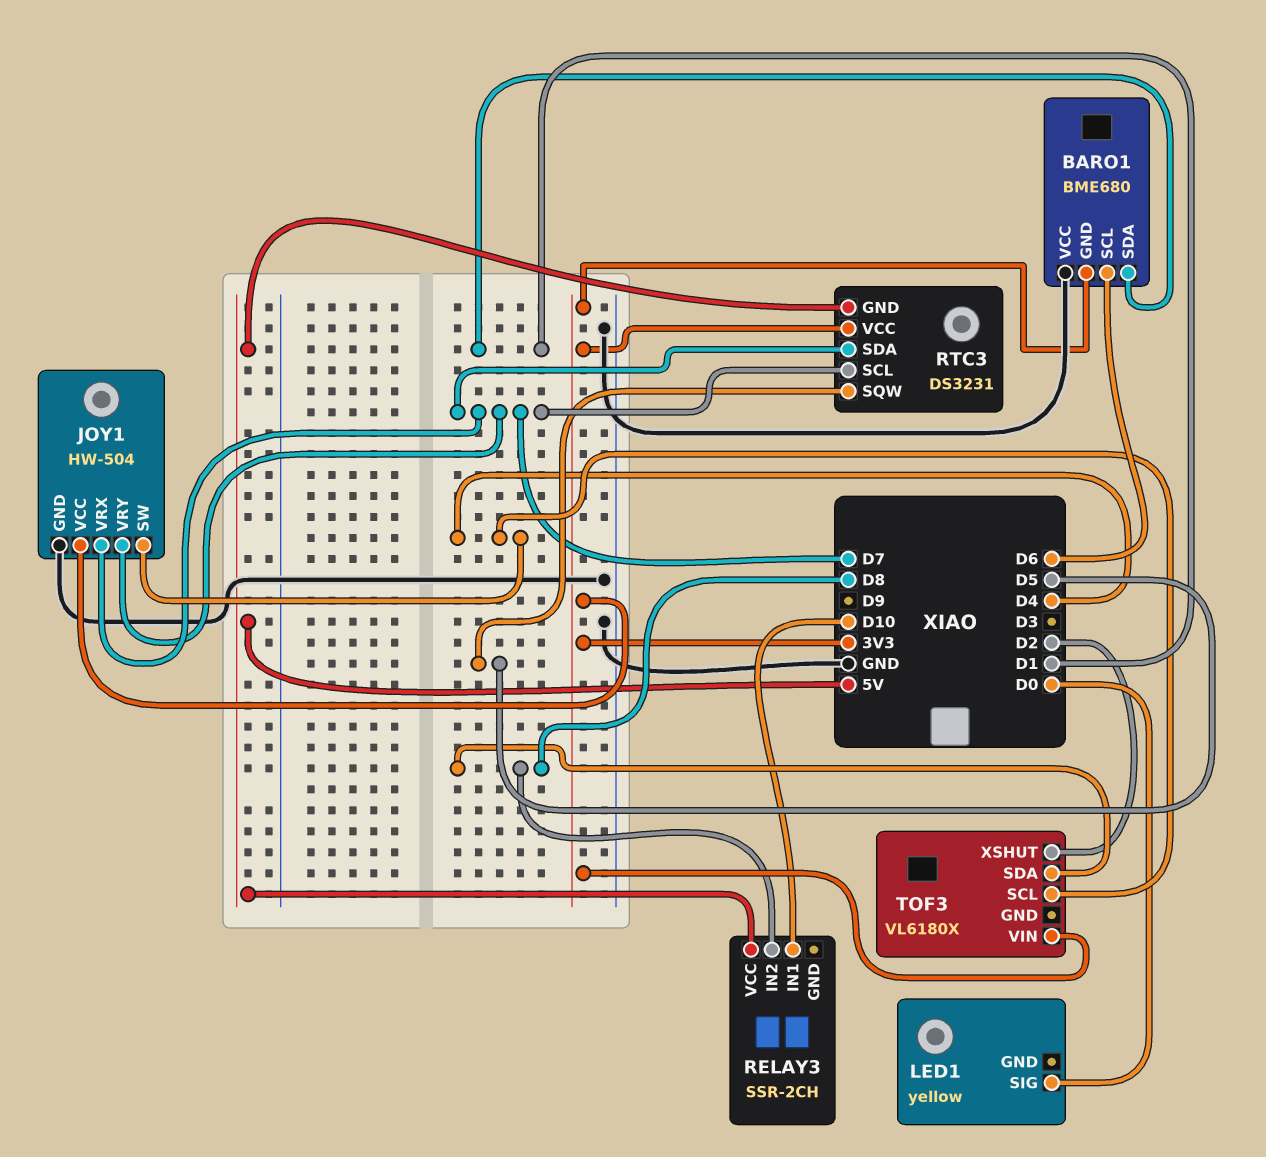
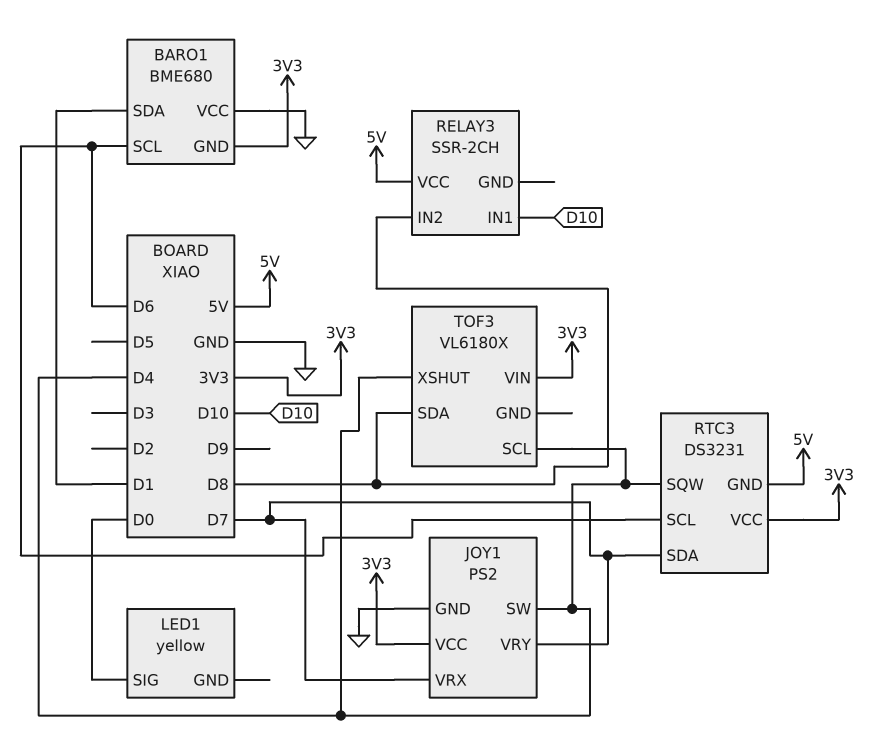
JOY1: HW-504 -> PS2
RTC3 pin SCL: D7 -> D6
RTC3 pin SQW: D5 -> D4
TOF3 pin XSHUT: D2 -> D4

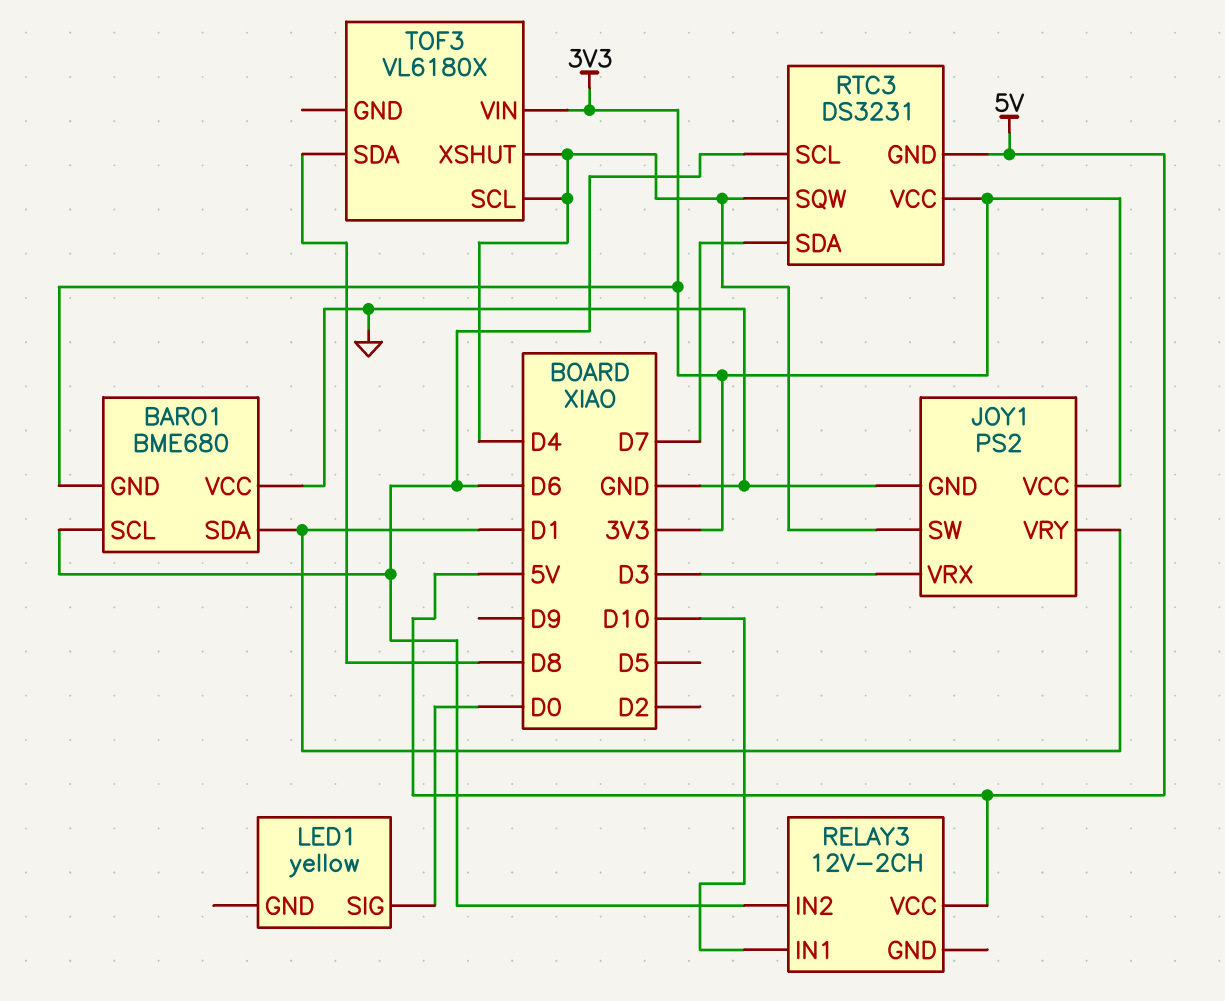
JOY1 pin VRX: D7 -> D3
JOY1 pin VRY: D7 -> D1
RELAY3: SSR-2CH -> 12V-2CH
RELAY3 pin IN2: D8 -> D6

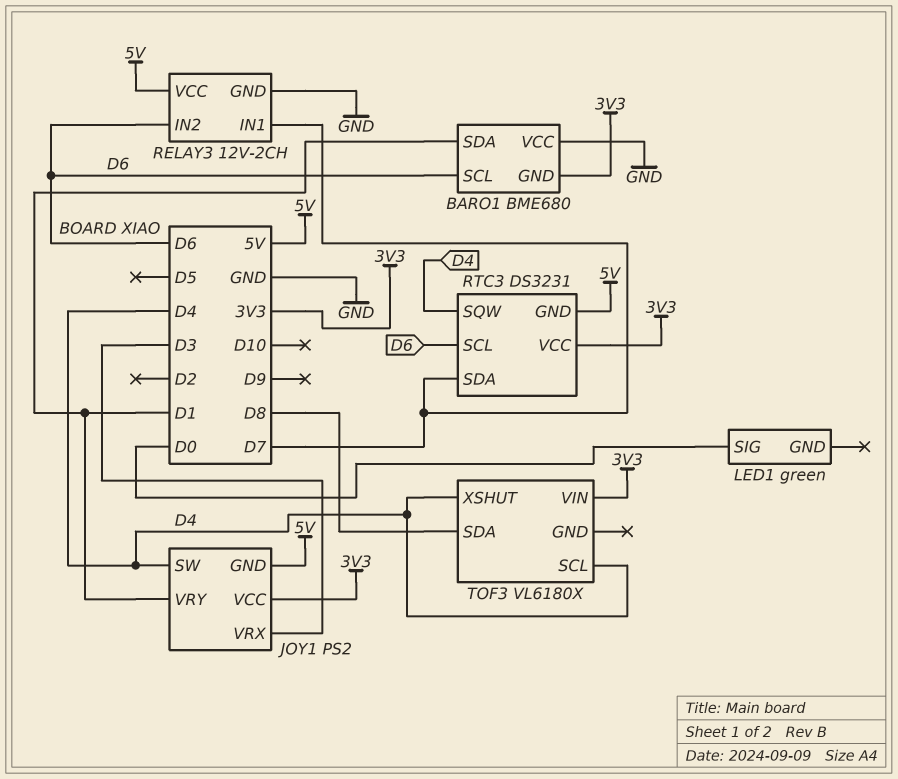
JOY1 pin GND: GND -> 5V
LED1: yellow -> green
RELAY3 pin GND: none -> GND
RELAY3 pin IN1: D10 -> D7

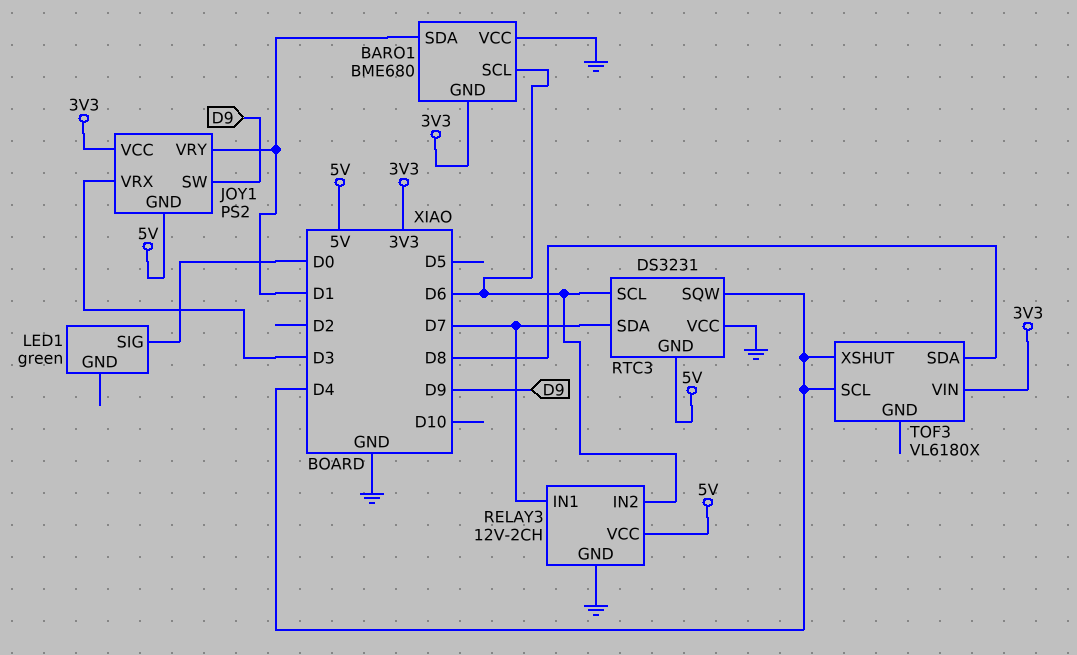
JOY1 pin SW: D4 -> D9
RTC3 pin VCC: 3V3 -> GND

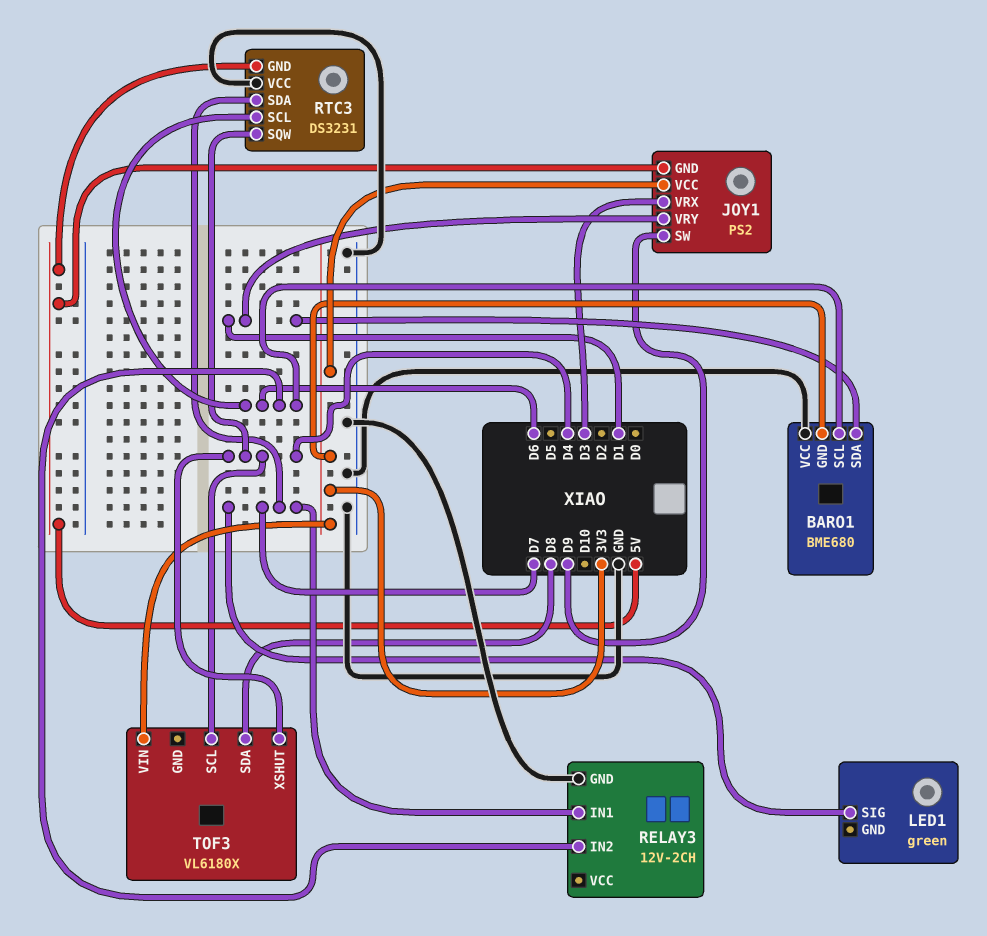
LED1 pin SIG: D0 -> D7
RELAY3 pin VCC: 5V -> none

